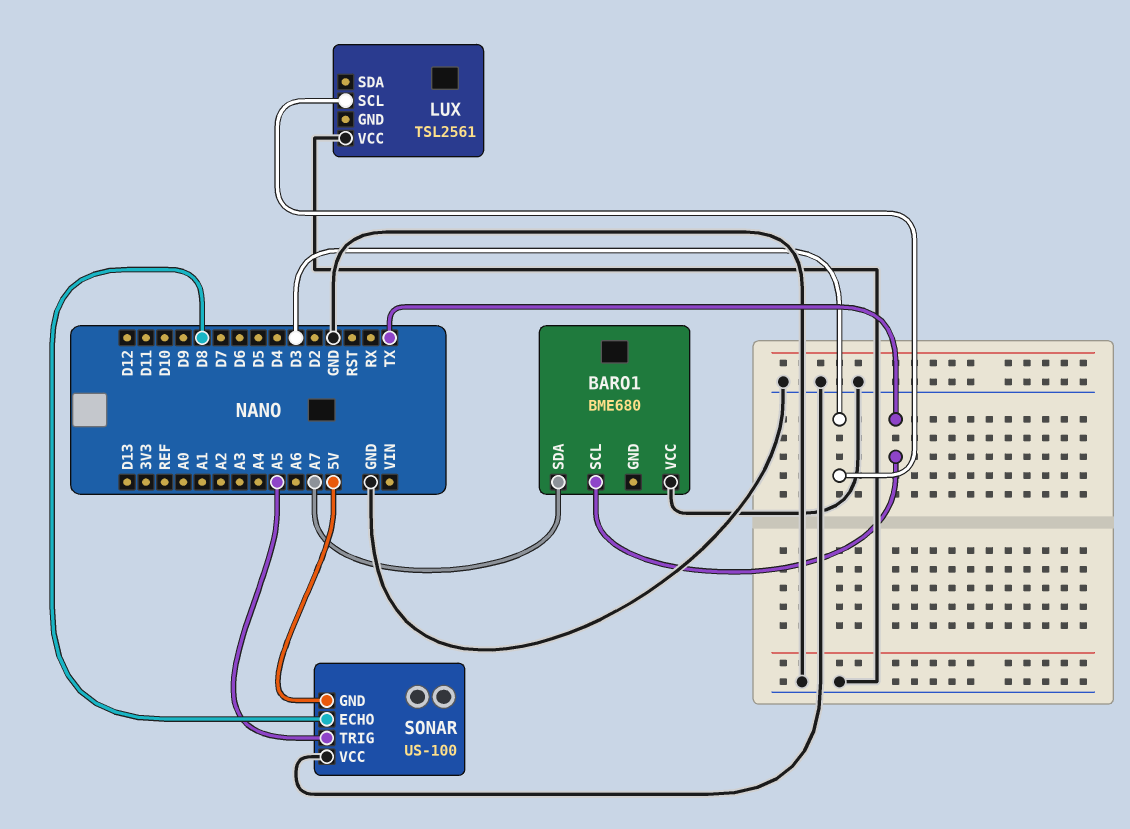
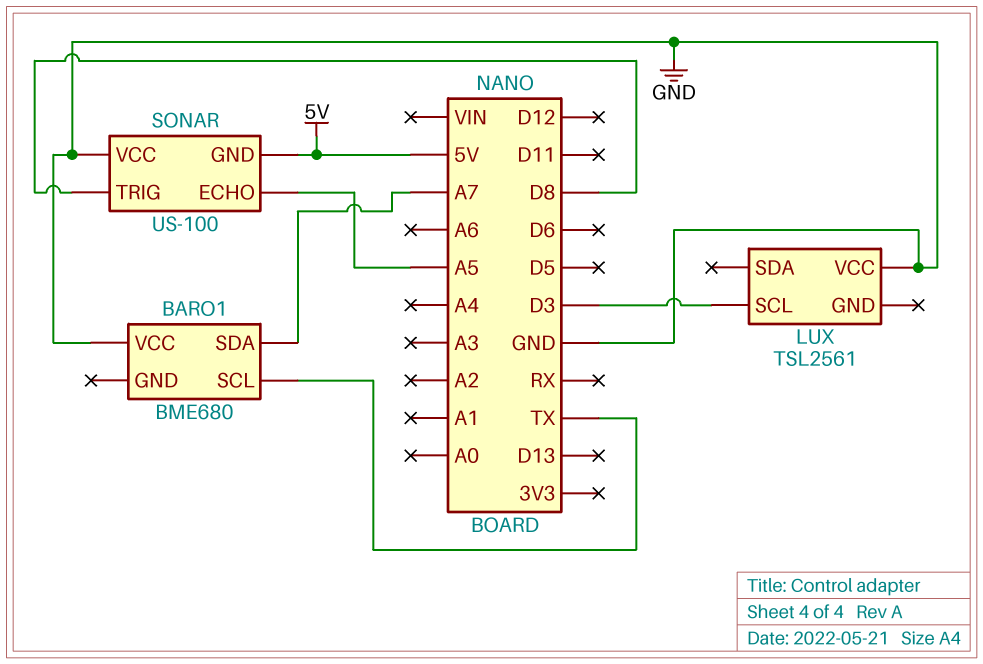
SONAR pin ECHO: D8 -> A5
SONAR pin TRIG: A5 -> D8

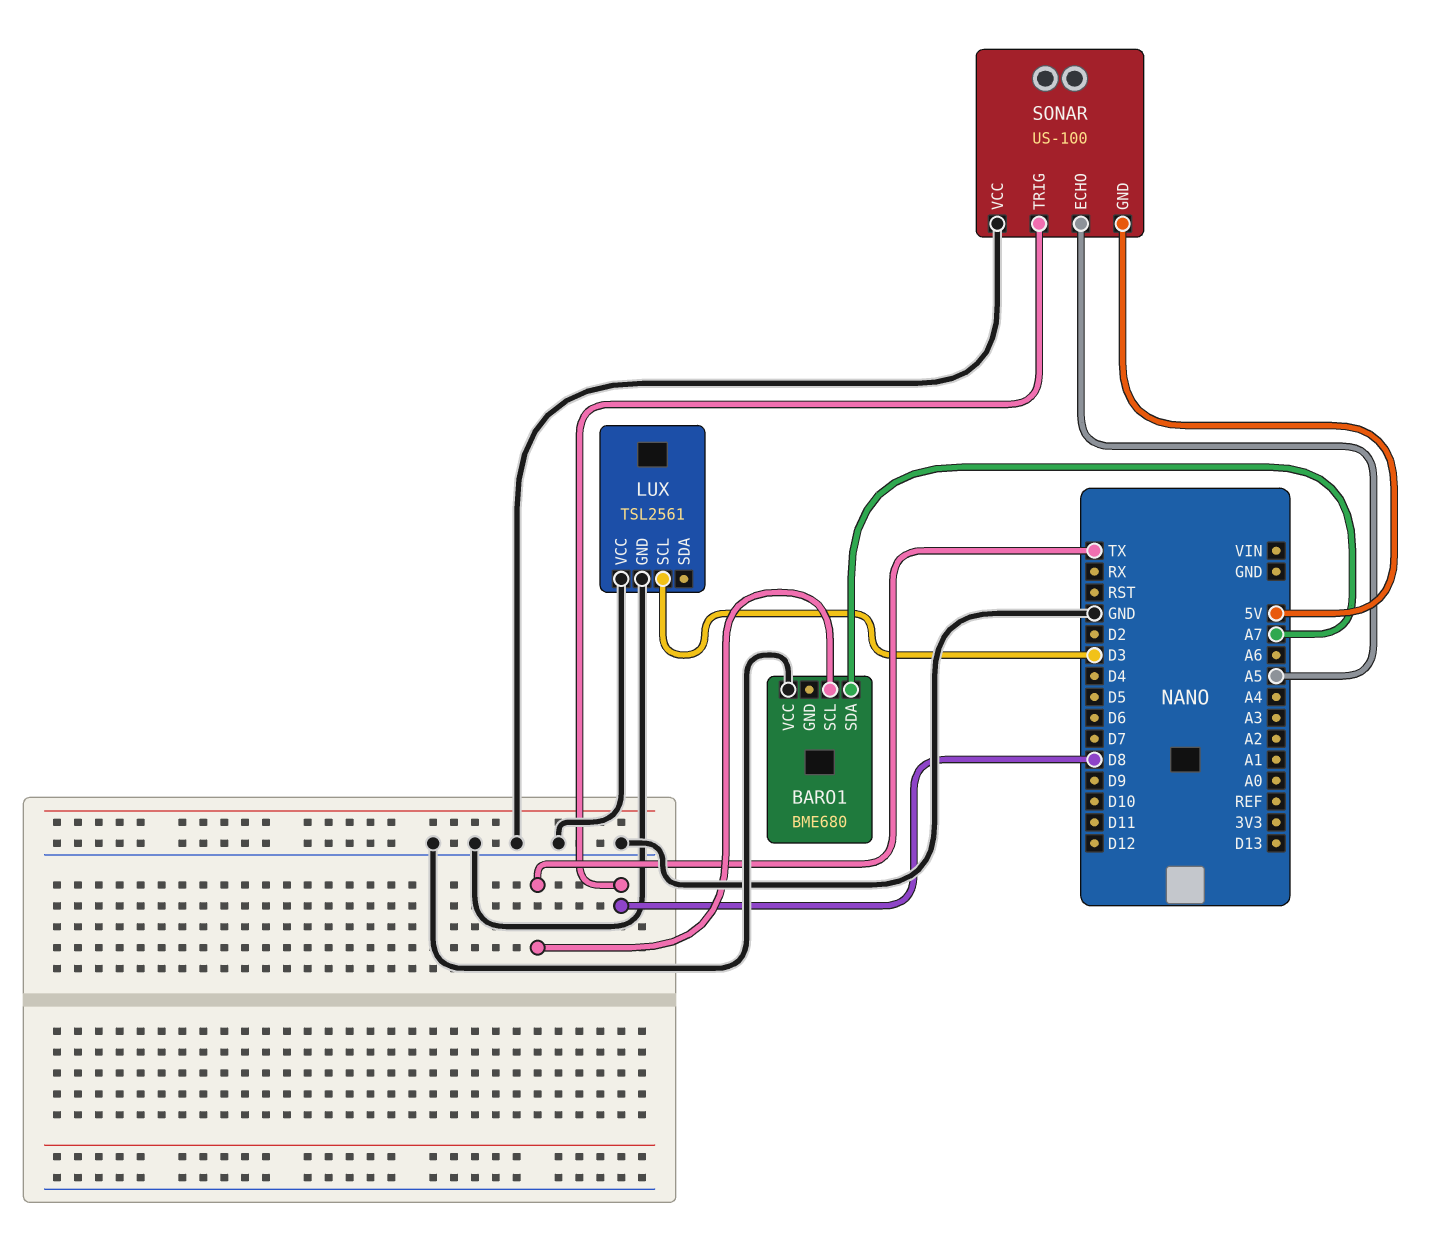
LUX pin GND: none -> GND

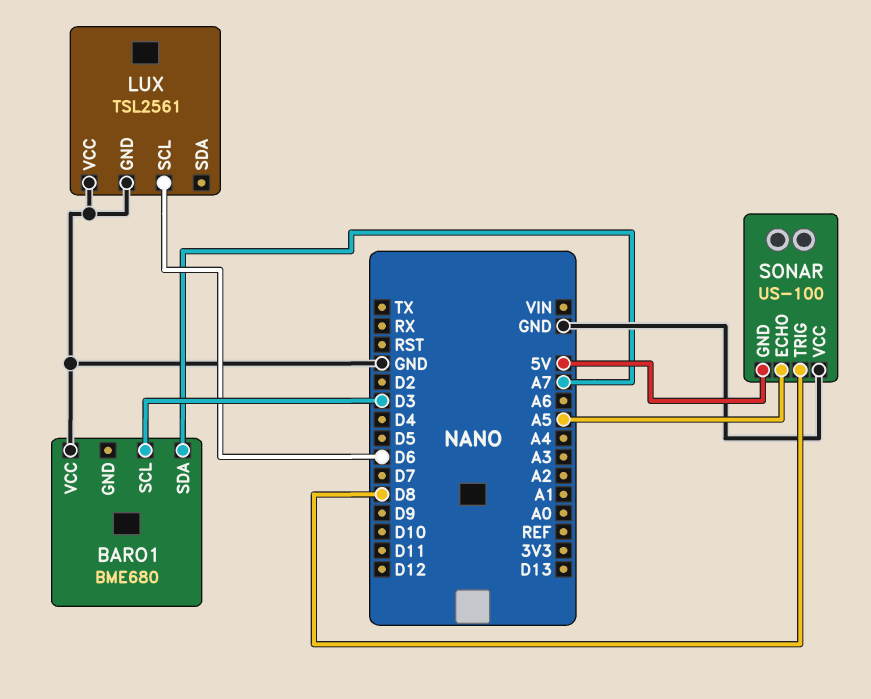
BARO1 pin SCL: TX -> D3
LUX pin SCL: D3 -> D6

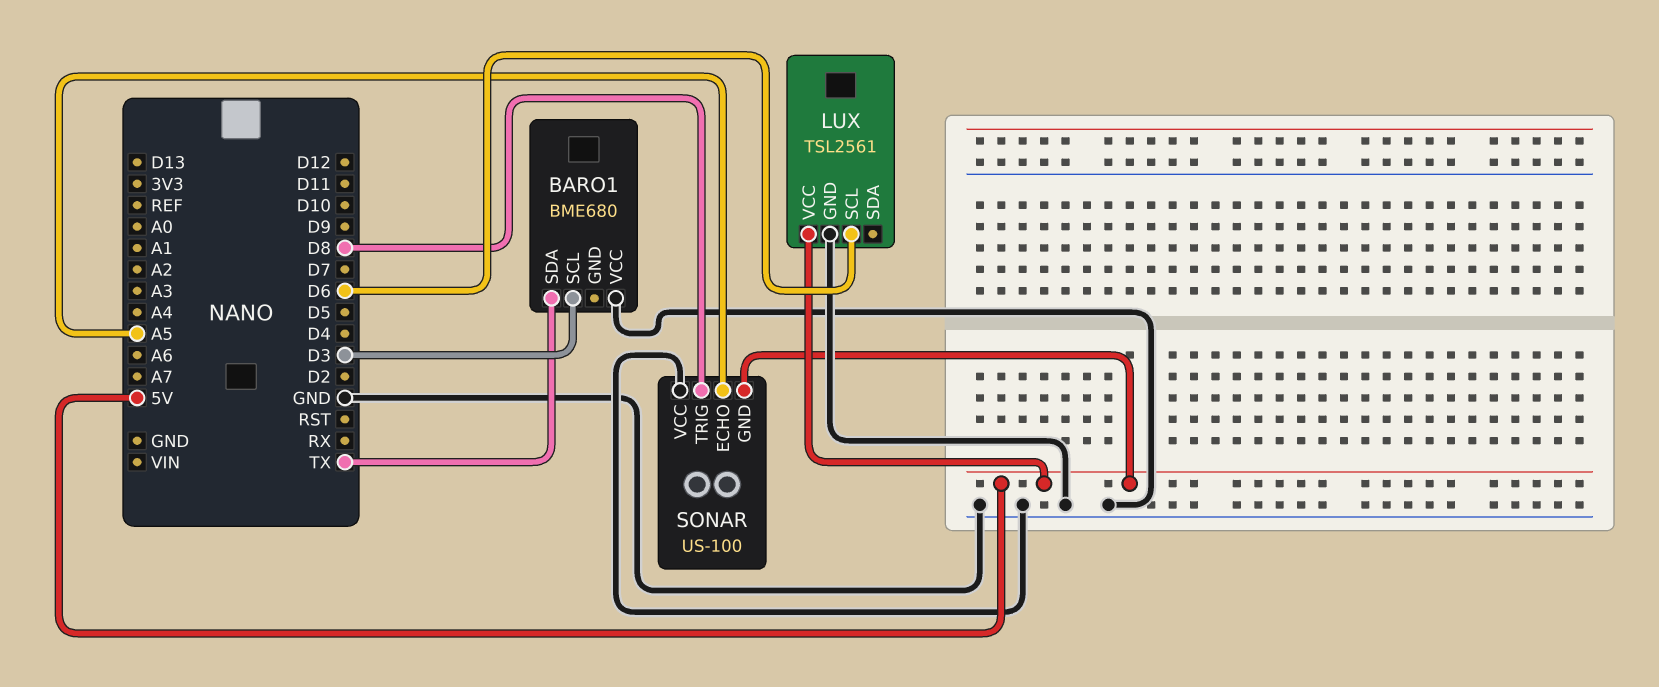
BARO1 pin SDA: A7 -> TX
LUX pin VCC: GND -> 5V

